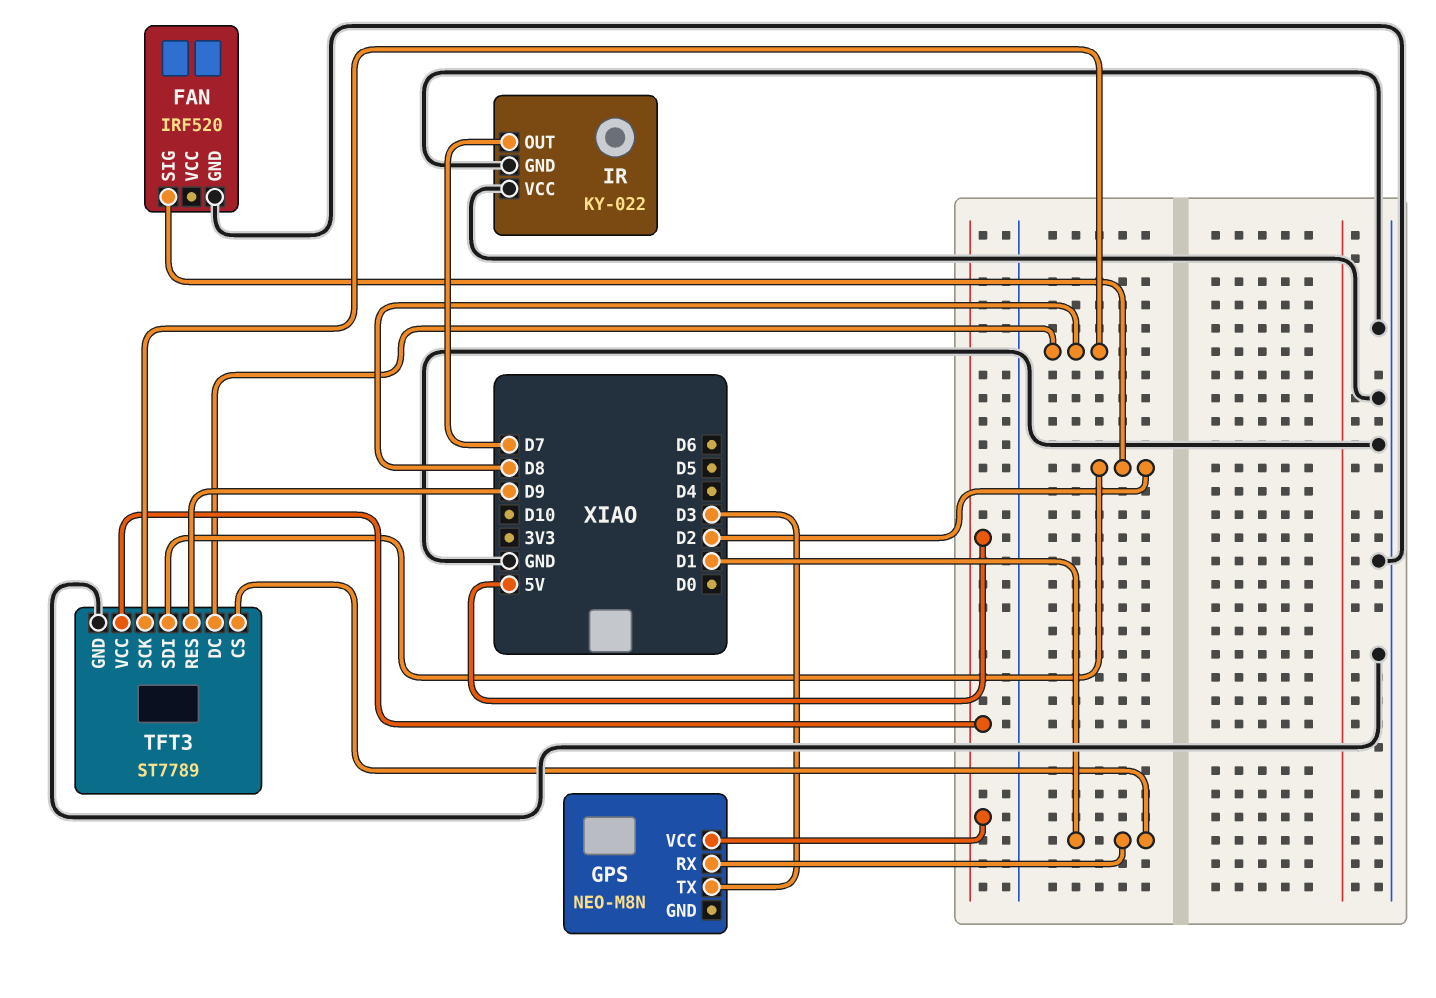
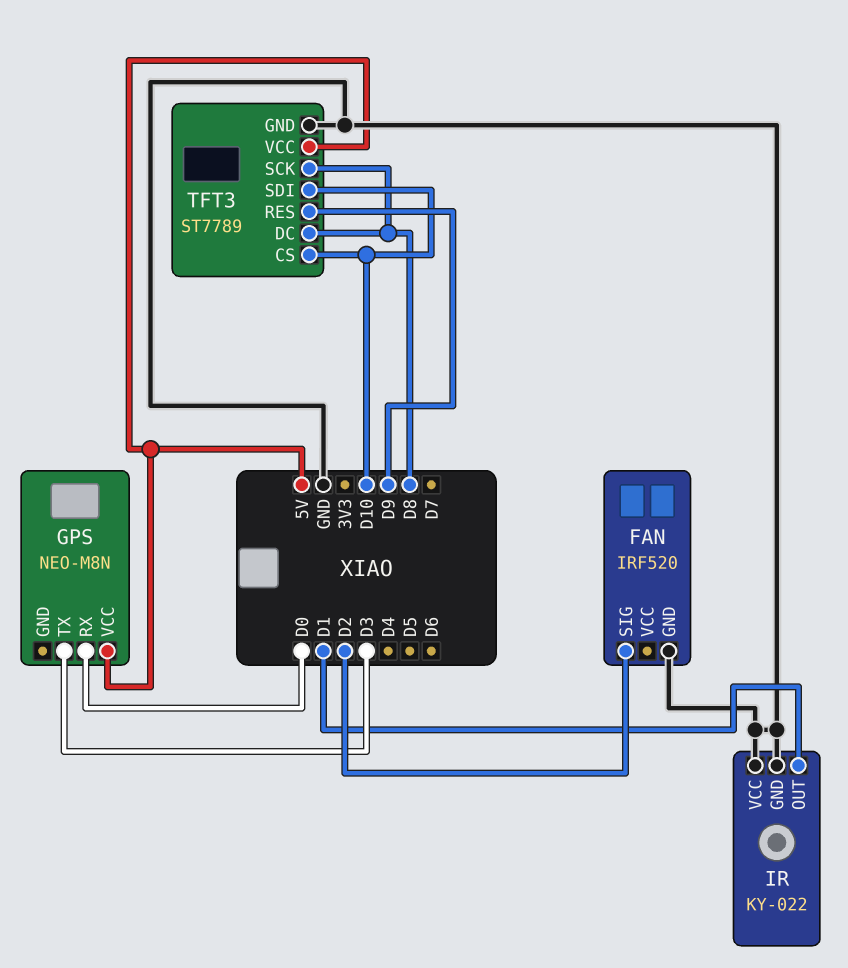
GPS pin RX: D1 -> D0
IR pin OUT: D7 -> D1
TFT3 pin CS: D1 -> D10
TFT3 pin SDI: D2 -> D10

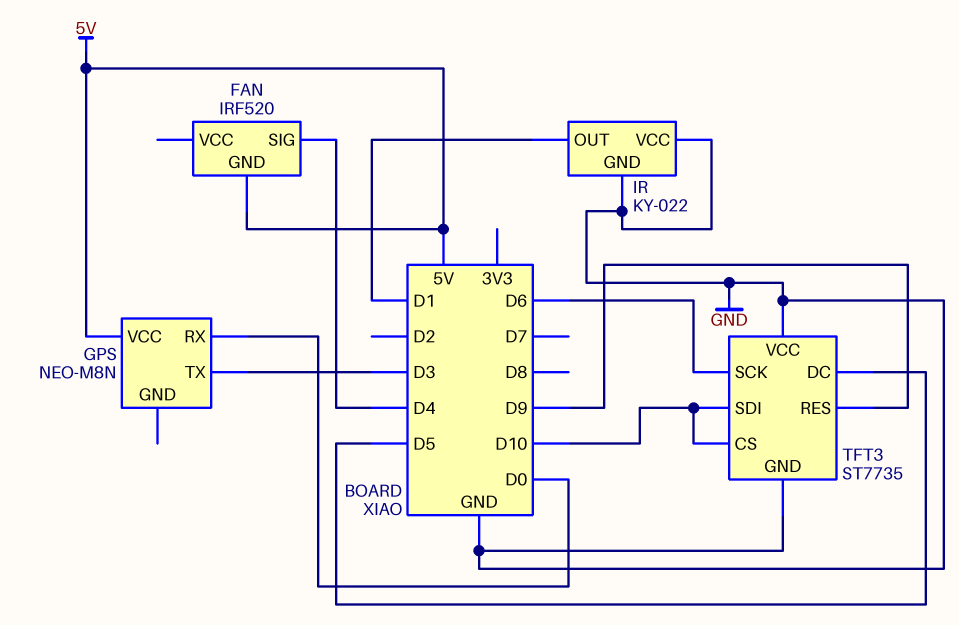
FAN pin GND: GND -> 5V
FAN pin SIG: D2 -> D4
TFT3: ST7789 -> ST7735
TFT3 pin DC: D8 -> D5
TFT3 pin SCK: D8 -> D6
TFT3 pin VCC: 5V -> GND

